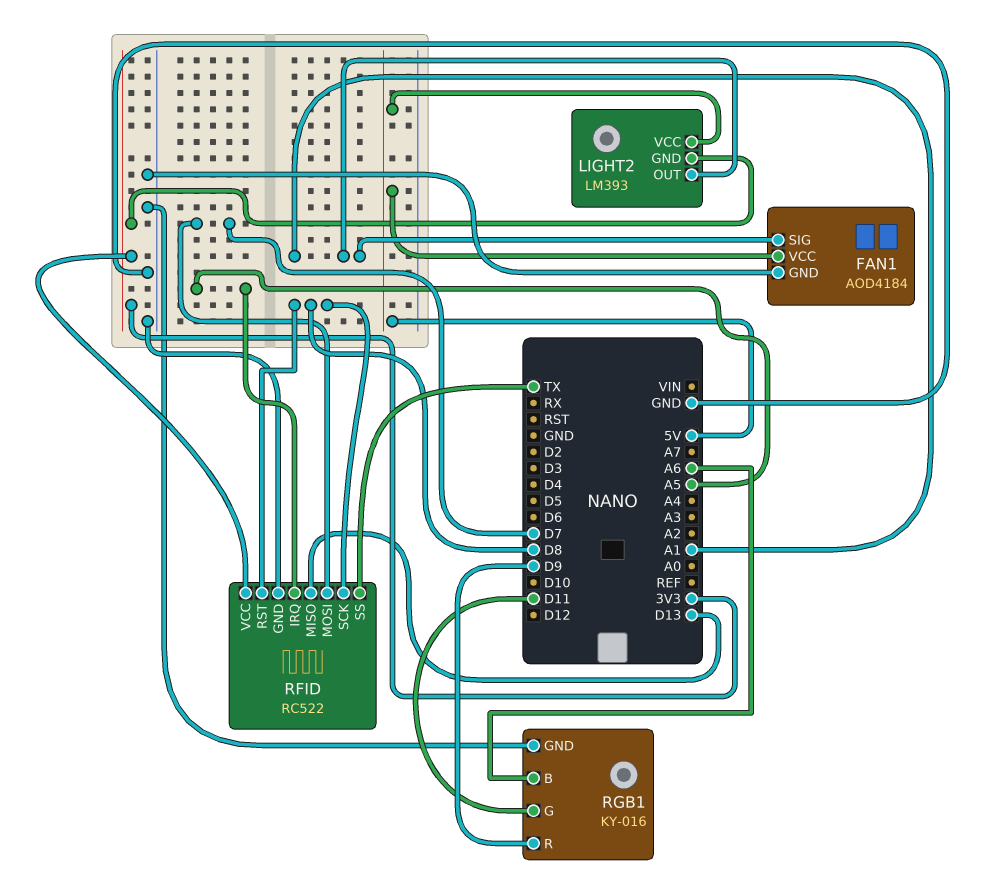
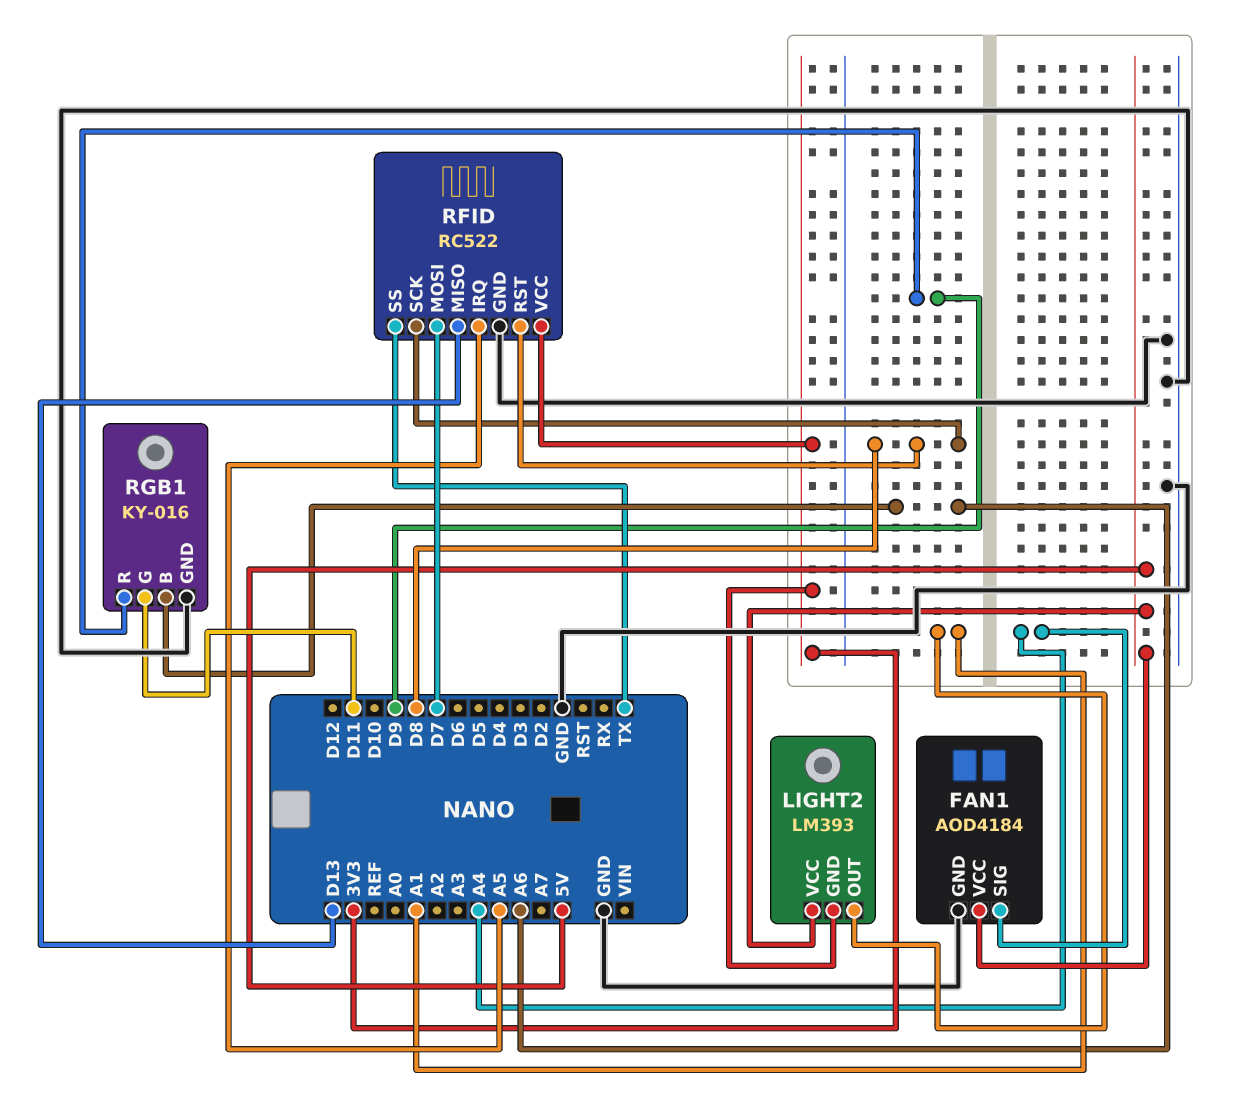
FAN1 pin SIG: A1 -> A4

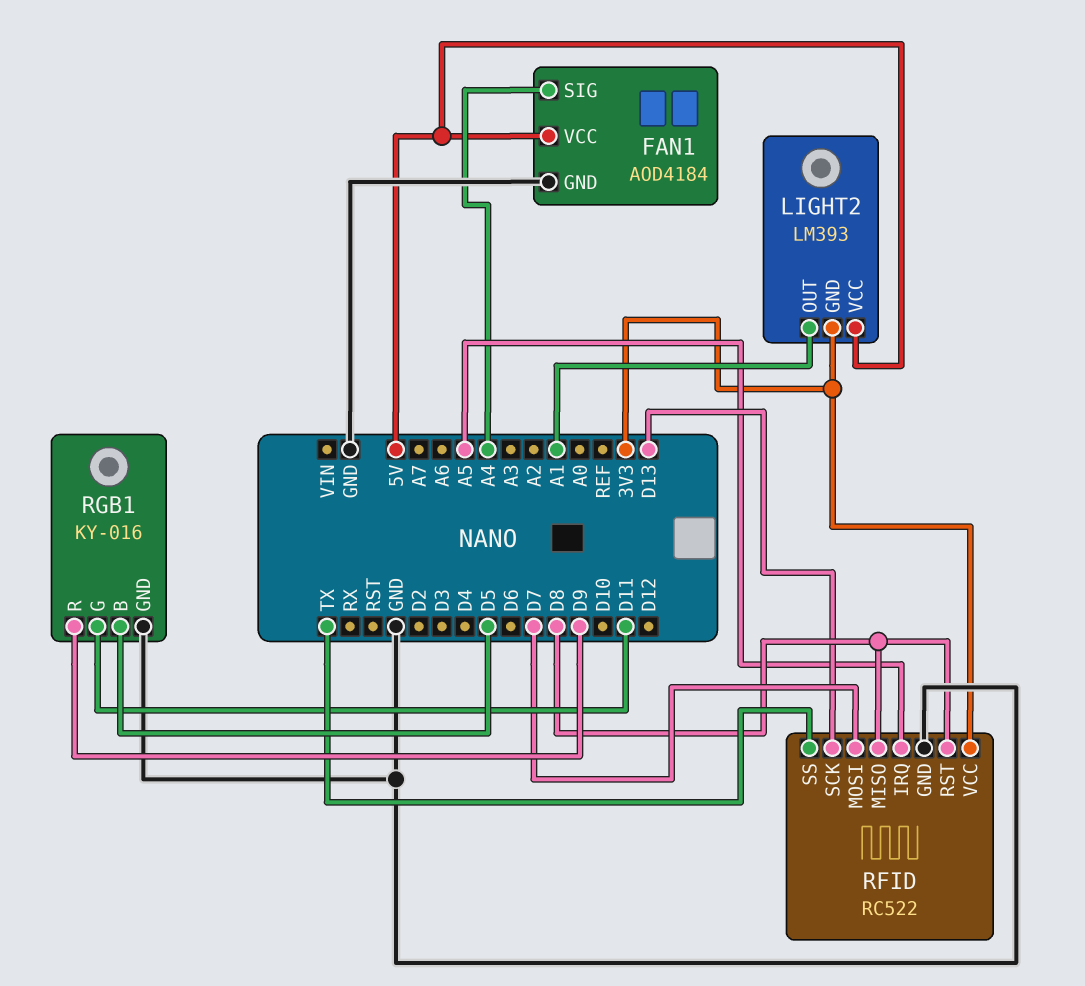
RFID pin MISO: D13 -> D8
RFID pin SCK: D8 -> D13
RGB1 pin B: A6 -> D5

